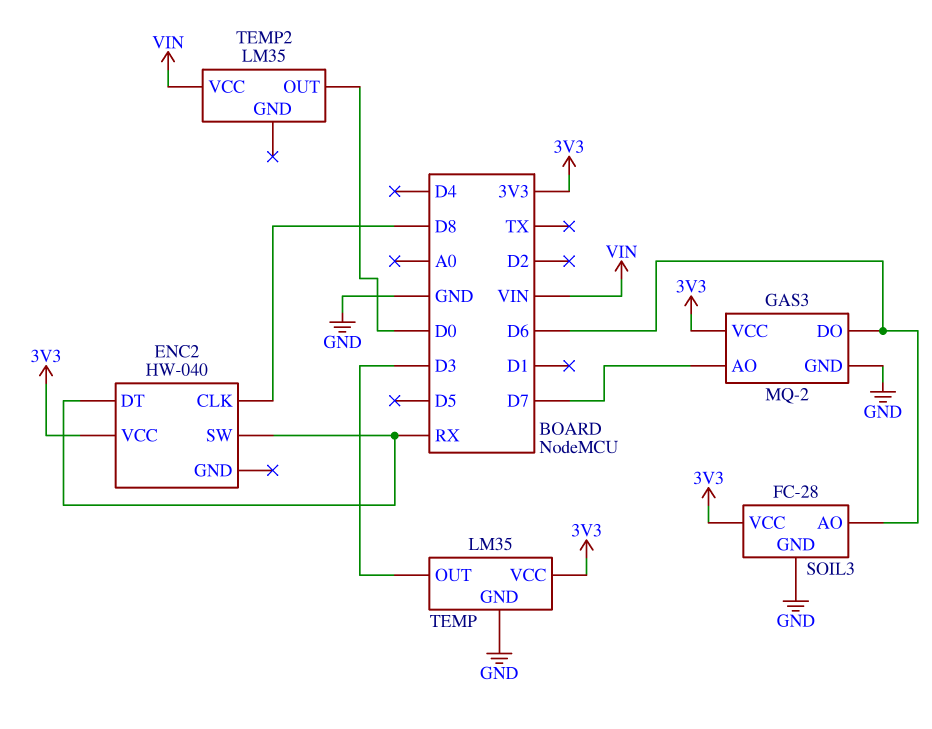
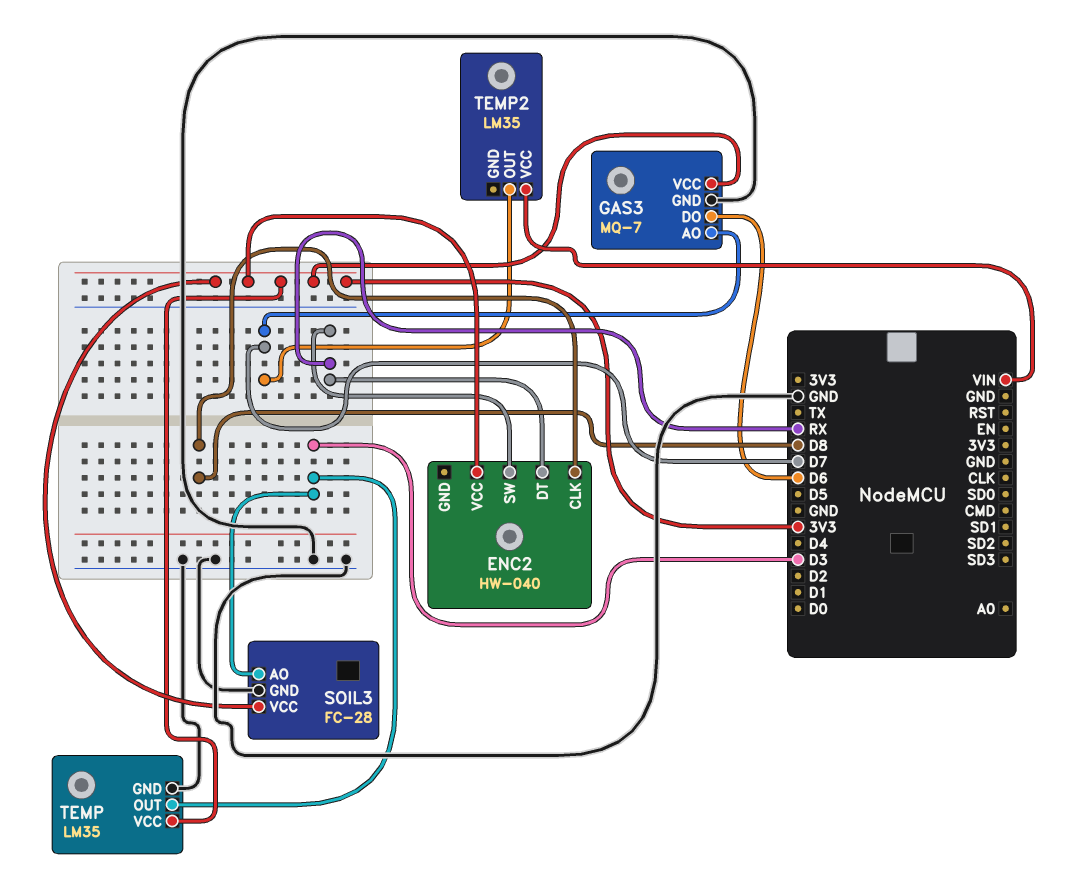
GAS3: MQ-2 -> MQ-7
SOIL3 pin AO: D6 -> D3
TEMP2 pin OUT: D0 -> D7

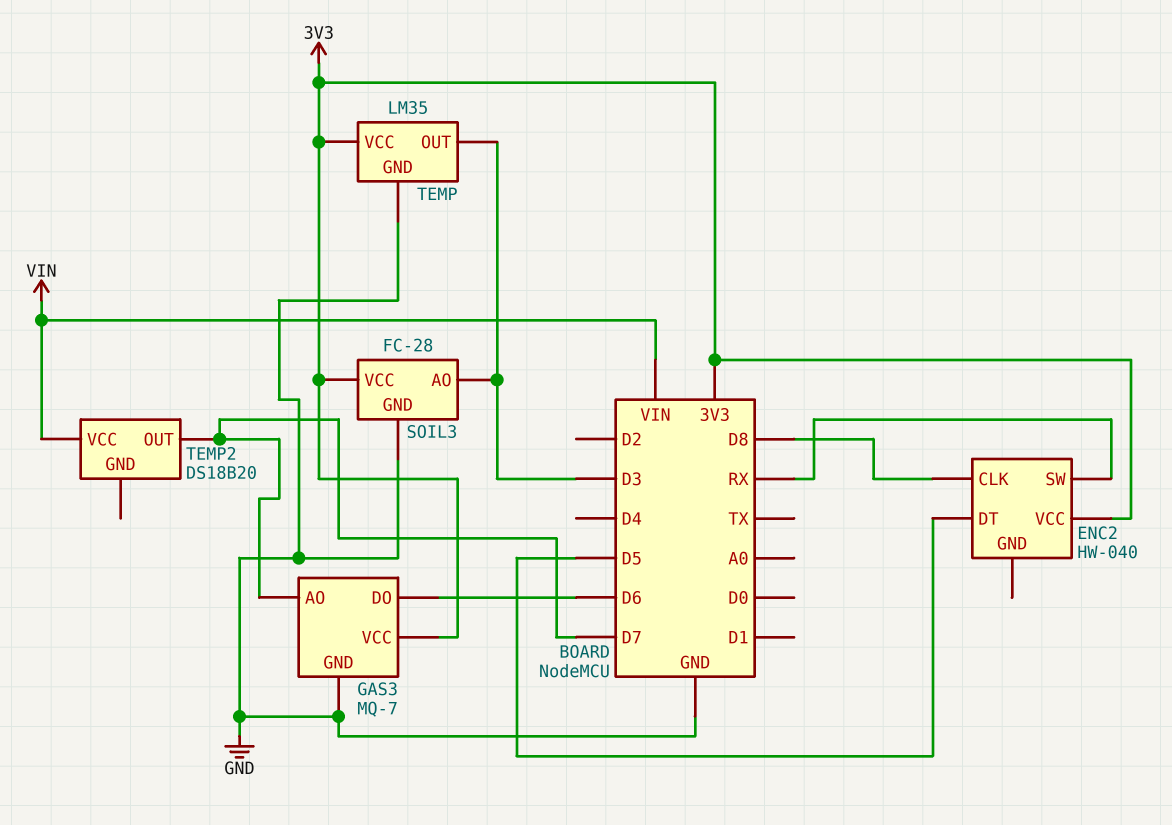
ENC2 pin DT: RX -> D5
TEMP2: LM35 -> DS18B20

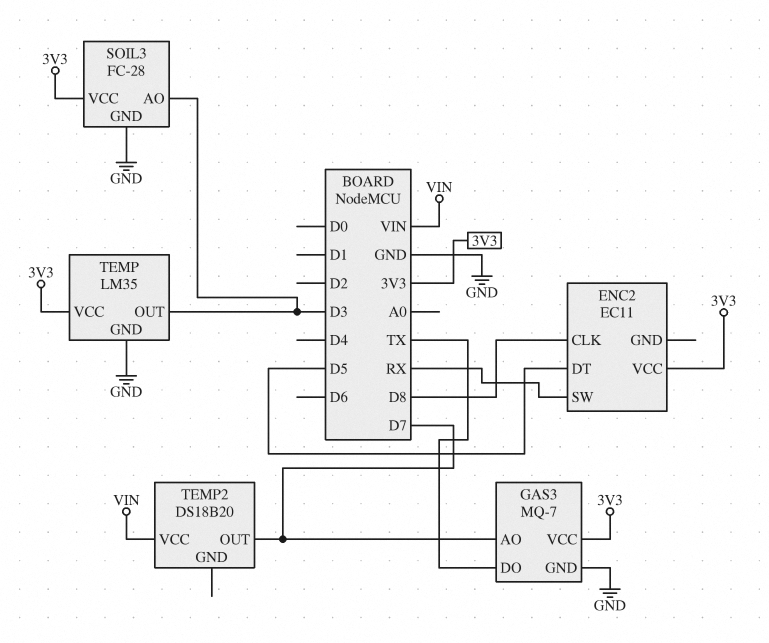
ENC2: HW-040 -> EC11
GAS3 pin DO: D6 -> TX

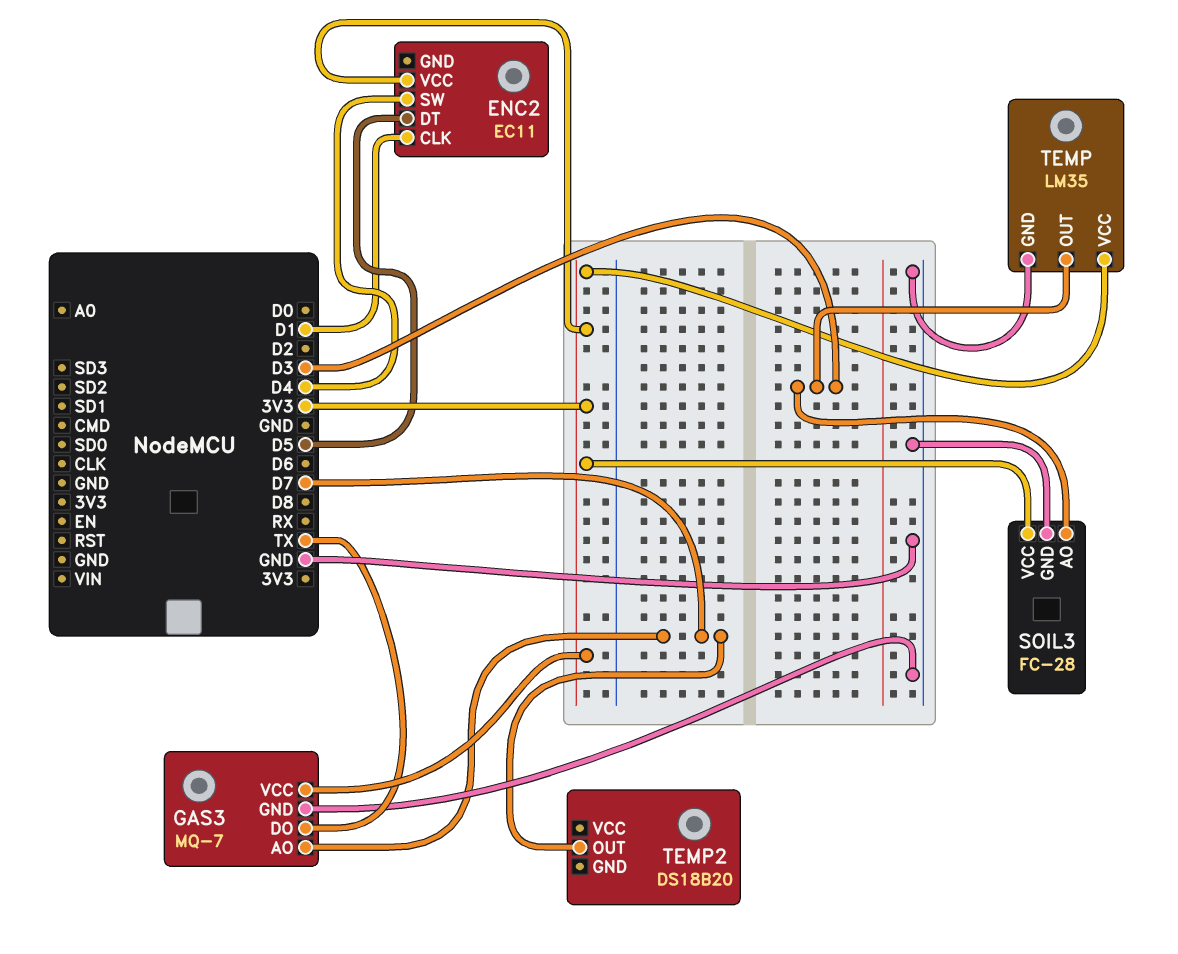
ENC2 pin CLK: D8 -> D1
ENC2 pin SW: RX -> D4
TEMP2 pin VCC: VIN -> none

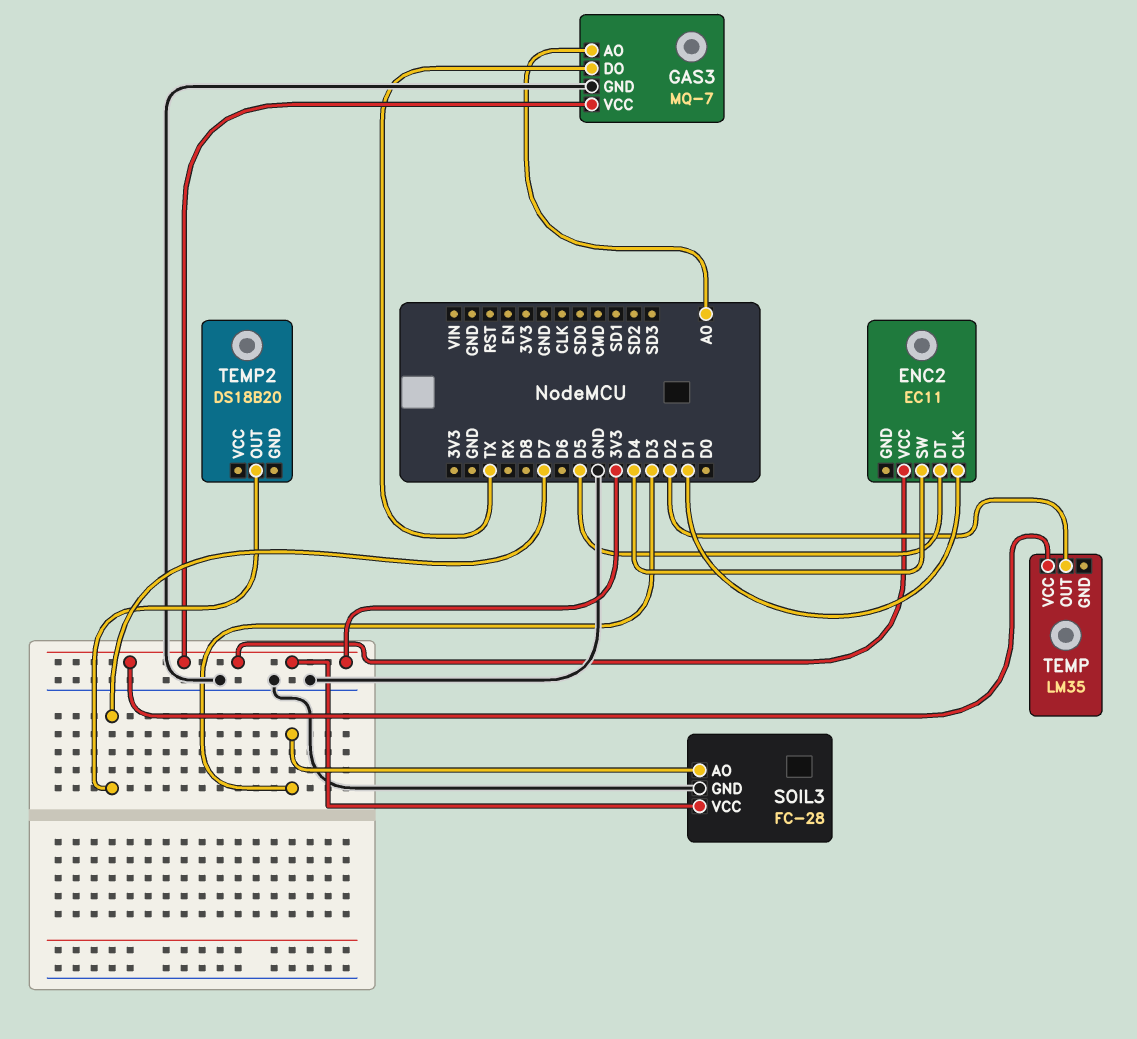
GAS3 pin AO: D7 -> A0
TEMP pin GND: GND -> none
TEMP pin OUT: D3 -> D2

